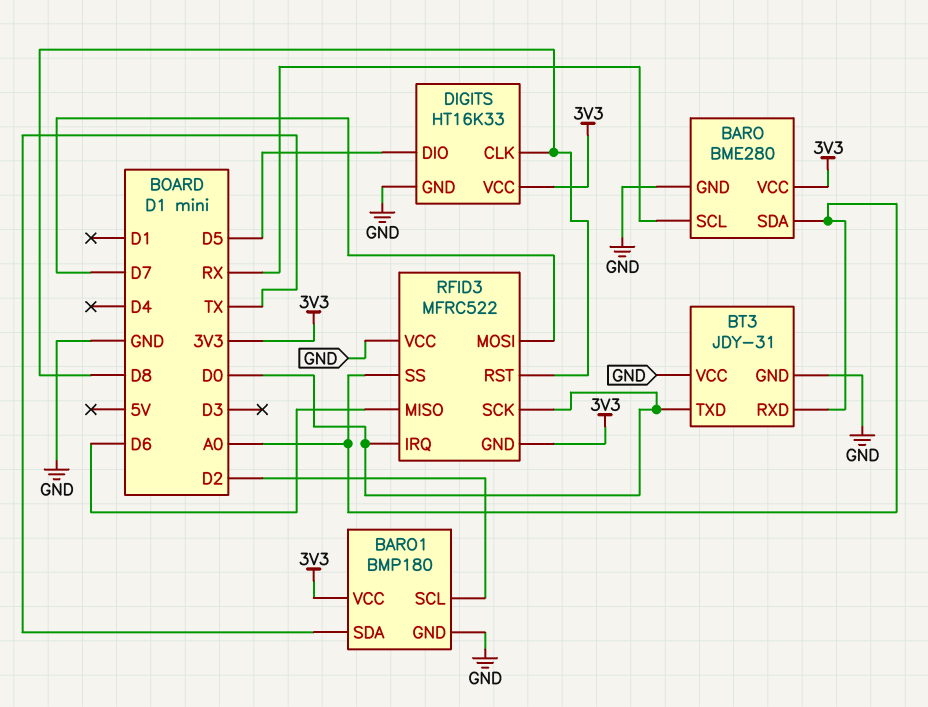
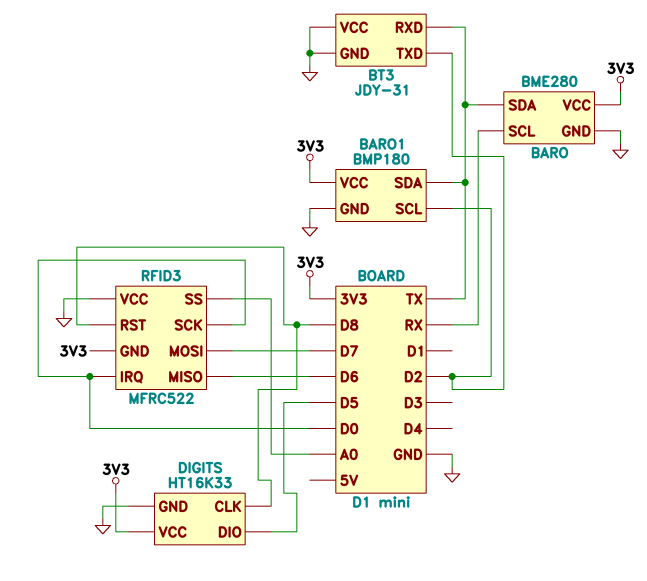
BARO pin SDA: A0 -> TX
BT3 pin RXD: A0 -> TX
BT3 pin TXD: D0 -> D2

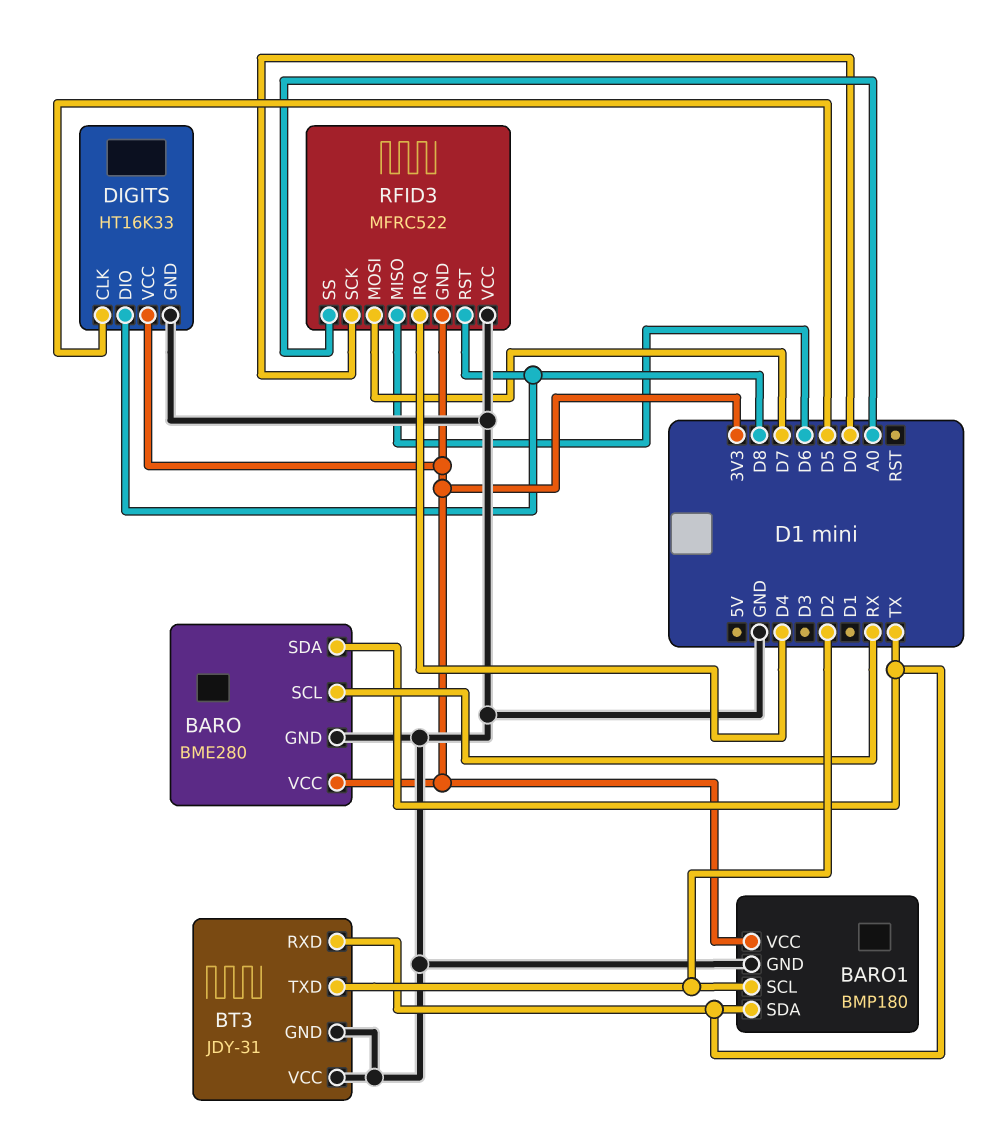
DIGITS pin CLK: D8 -> D5
DIGITS pin DIO: D5 -> D8
RFID3 pin IRQ: D0 -> D4

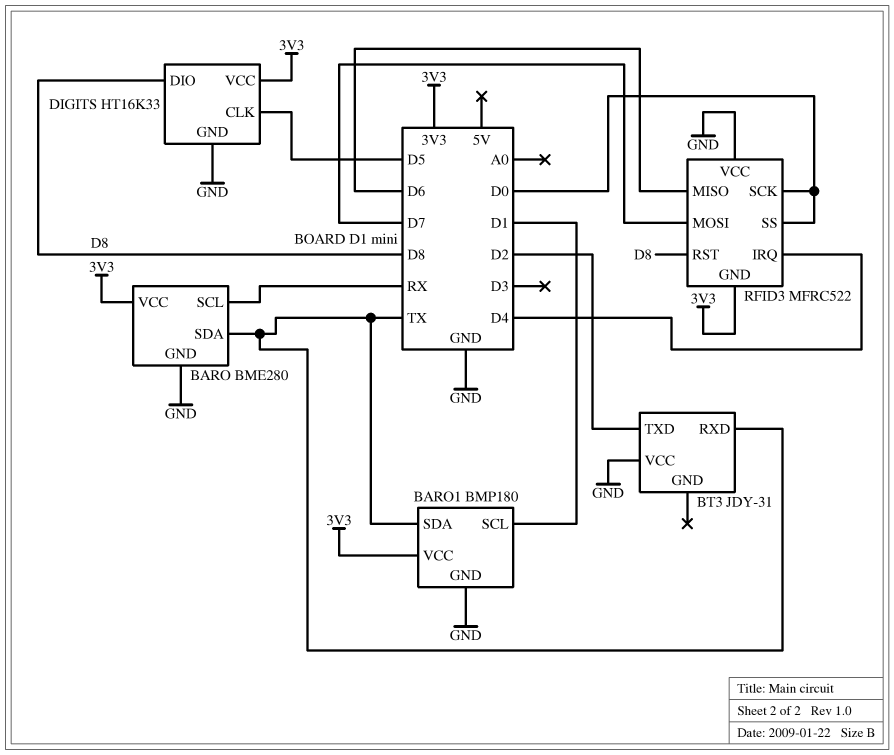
BARO1 pin SCL: D2 -> D1
BT3 pin GND: GND -> none
RFID3 pin SS: A0 -> D0

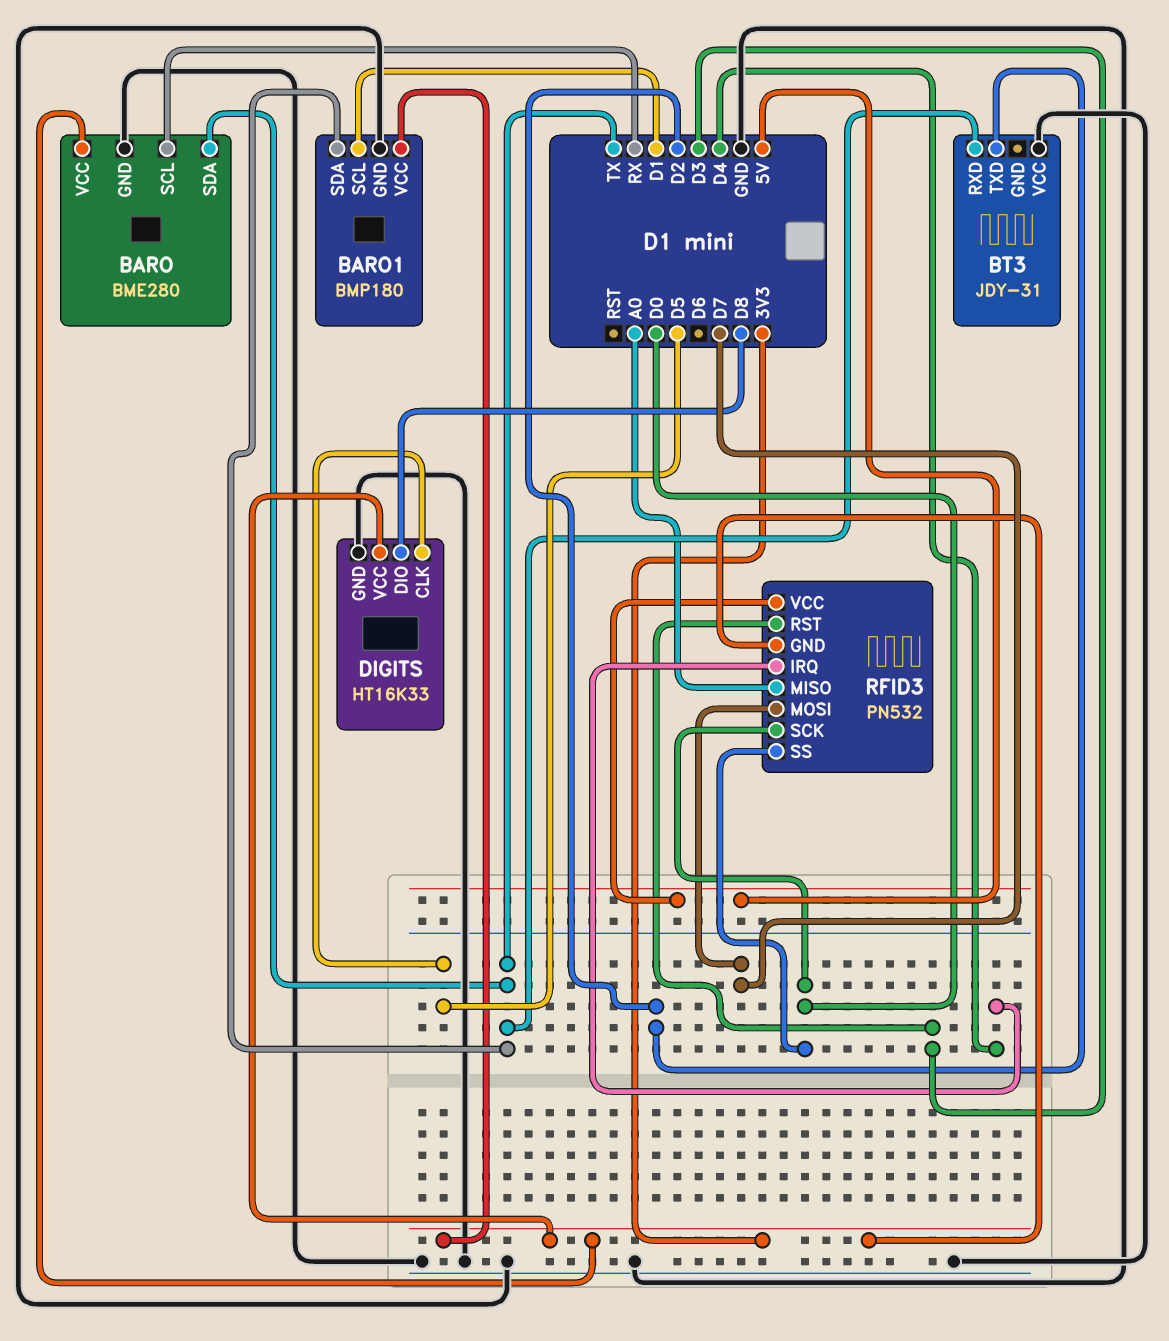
RFID3: MFRC522 -> PN532
RFID3 pin MISO: D6 -> A0
RFID3 pin RST: D8 -> D3
RFID3 pin VCC: GND -> 5V

